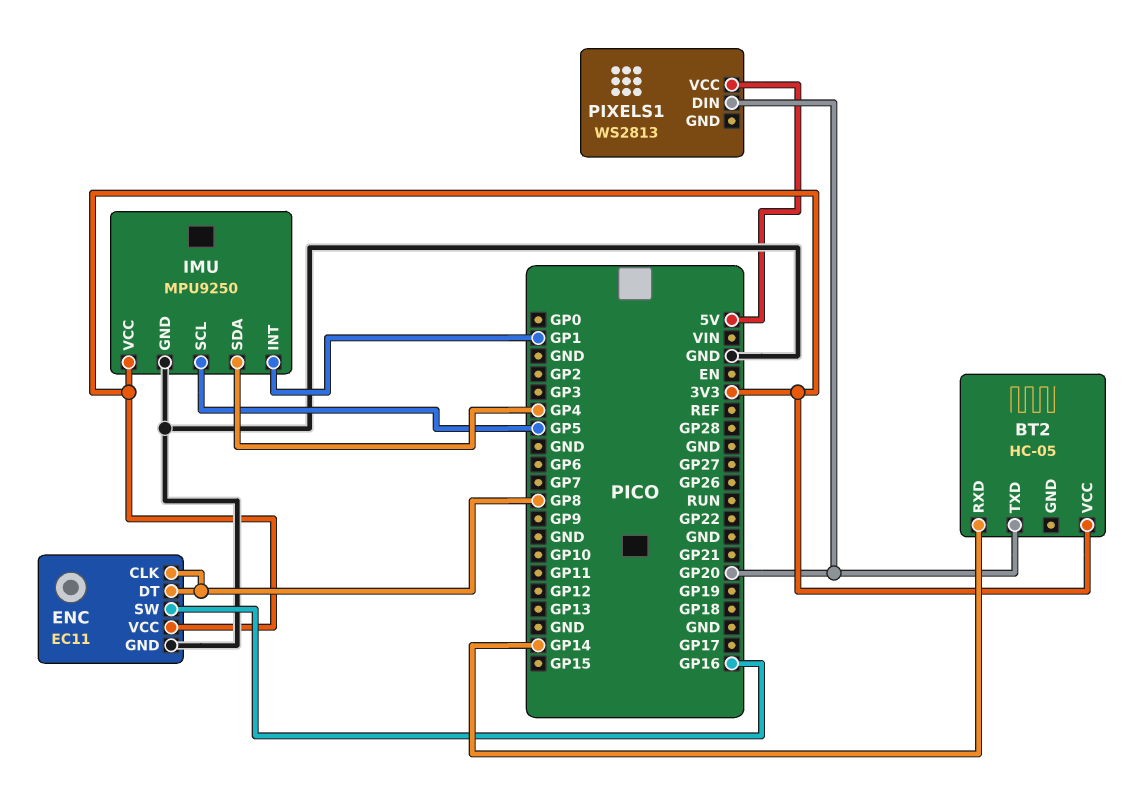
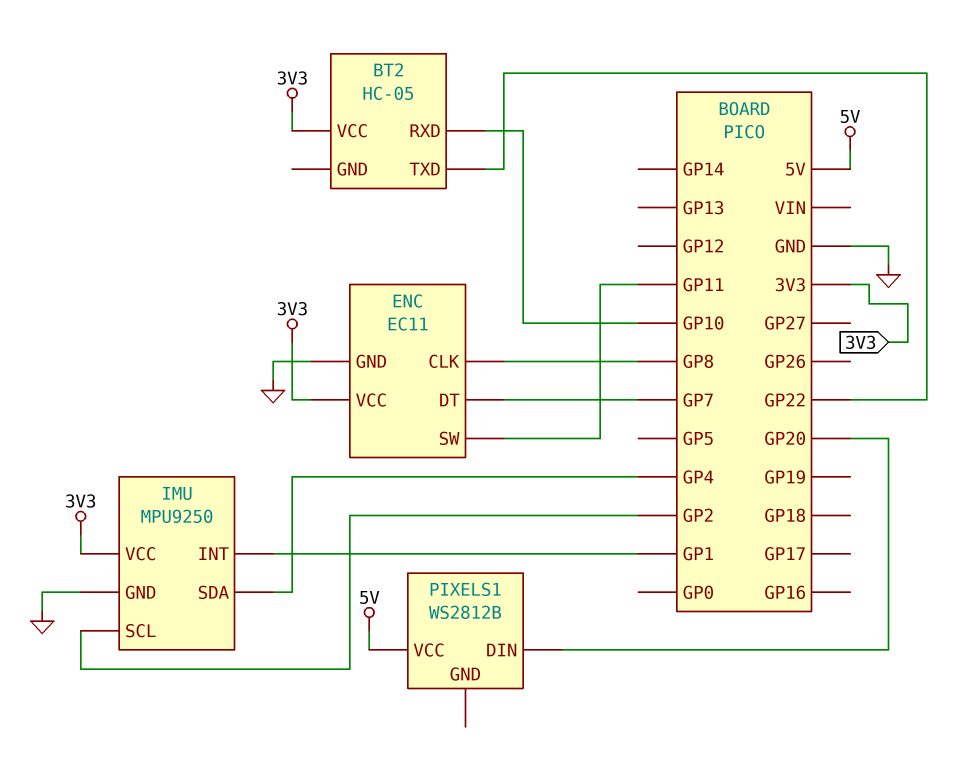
BT2 pin RXD: GP14 -> GP10
BT2 pin TXD: GP20 -> GP22
ENC pin DT: GP8 -> GP7
ENC pin SW: GP16 -> GP11
IMU pin SCL: GP5 -> GP2
PIXELS1: WS2813 -> WS2812B

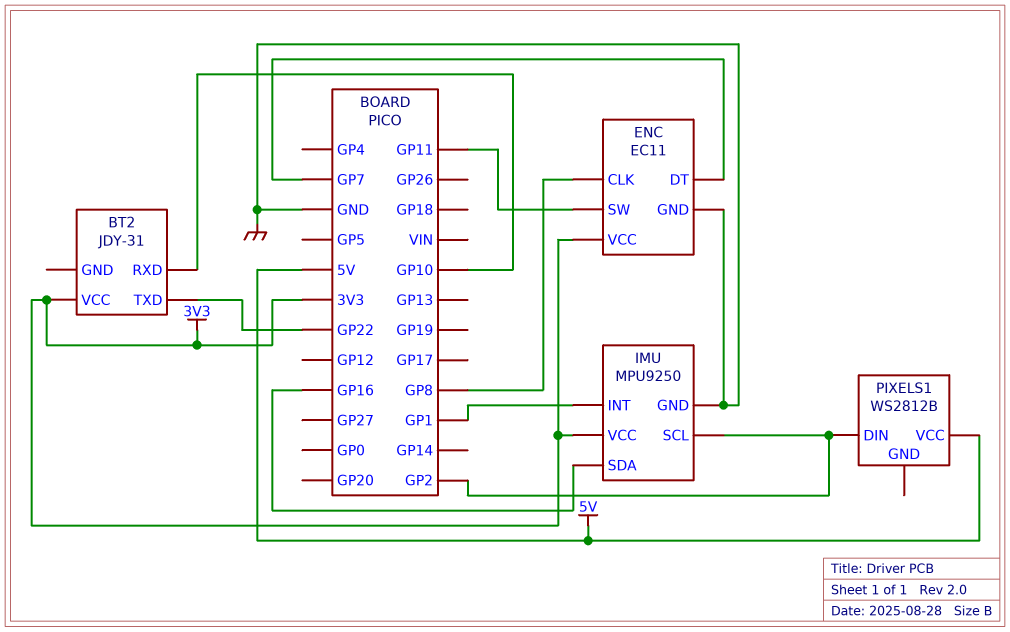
BT2: HC-05 -> JDY-31
IMU pin SDA: GP4 -> GP16
PIXELS1 pin DIN: GP20 -> GP2

